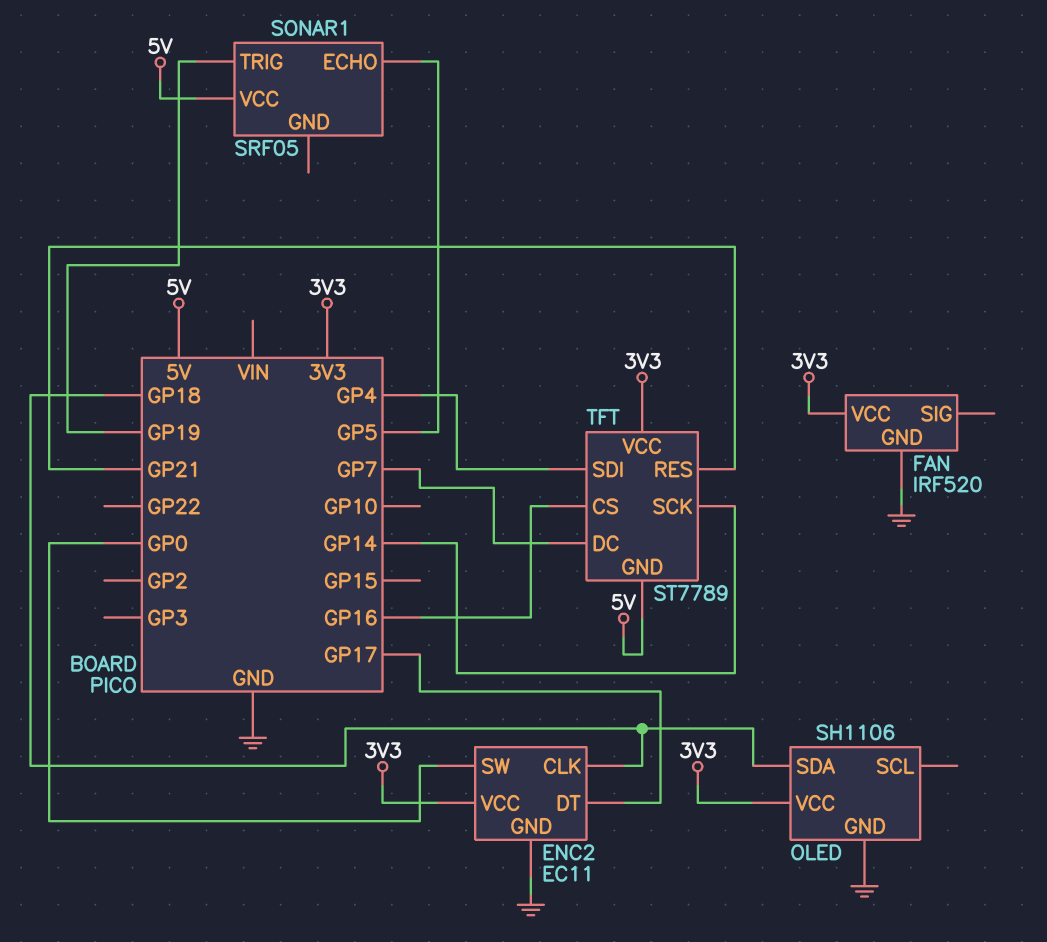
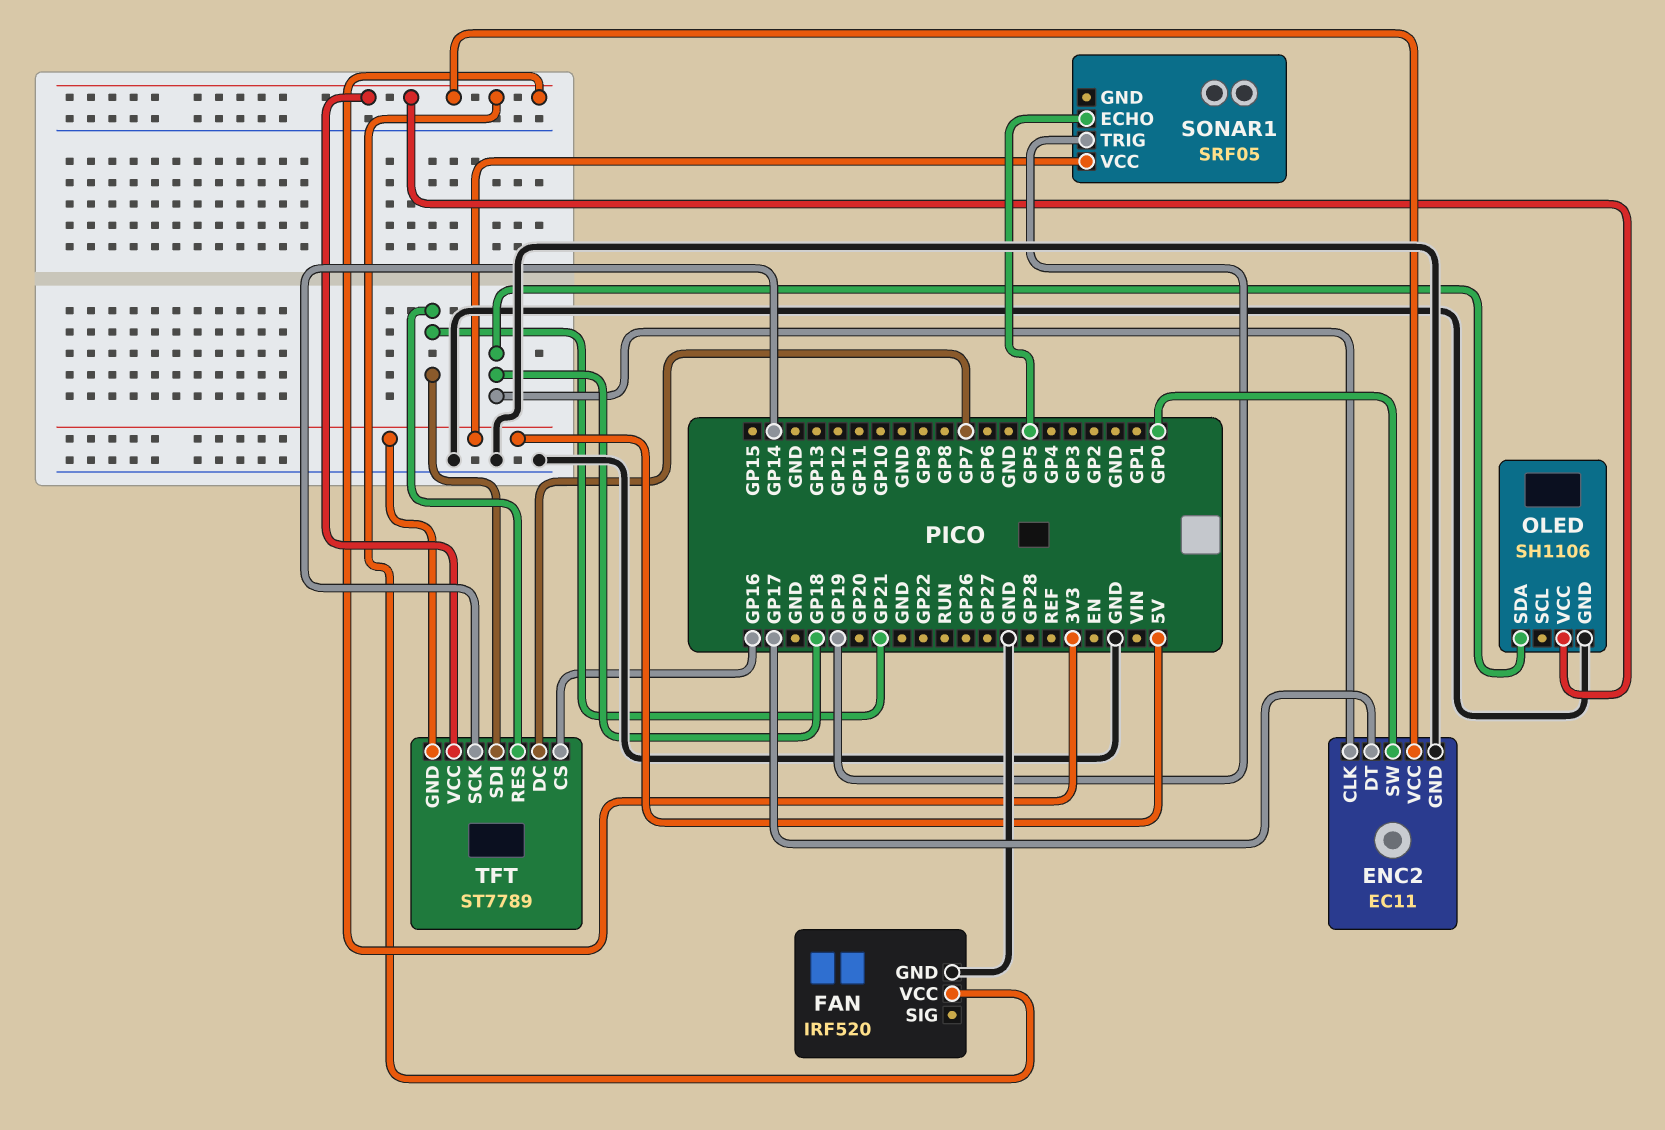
TFT pin SDI: GP4 -> GP21

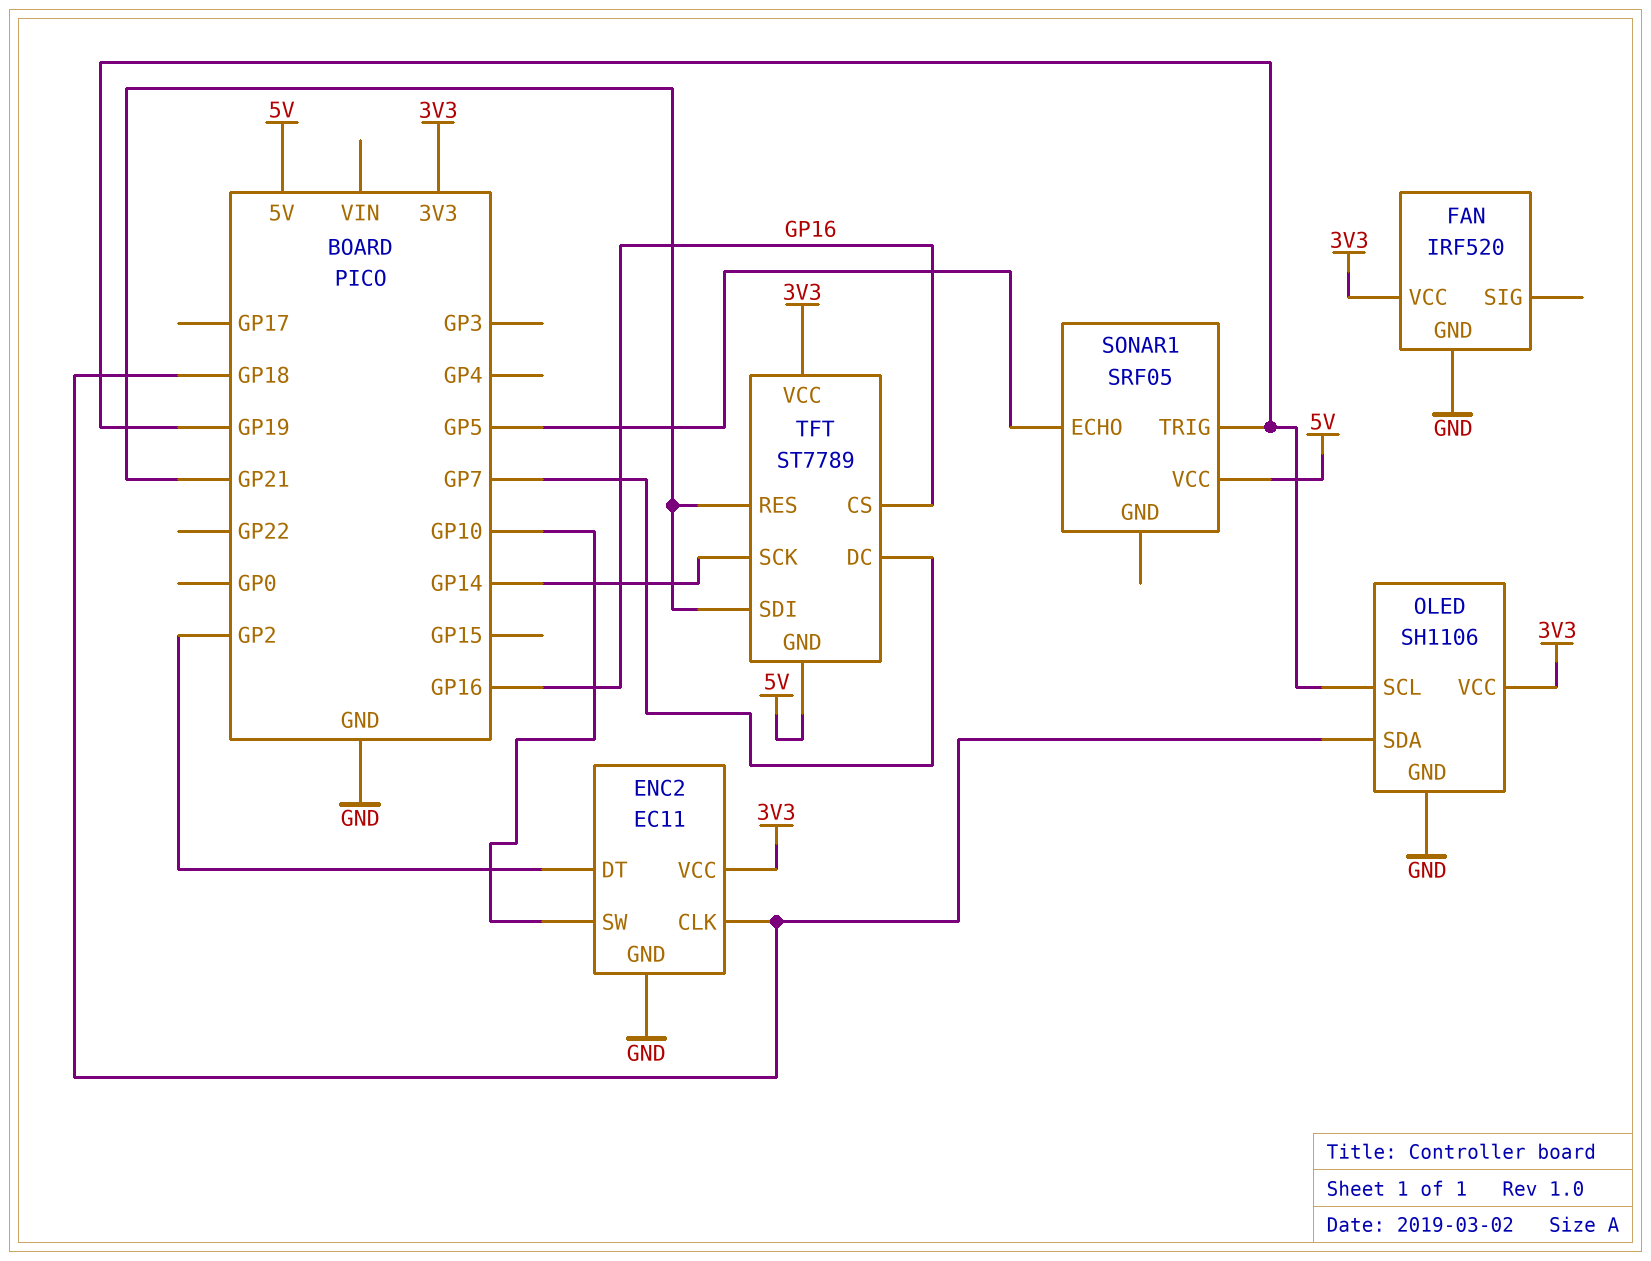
ENC2 pin DT: GP17 -> GP2
ENC2 pin SW: GP0 -> GP10
OLED pin SCL: none -> GP19

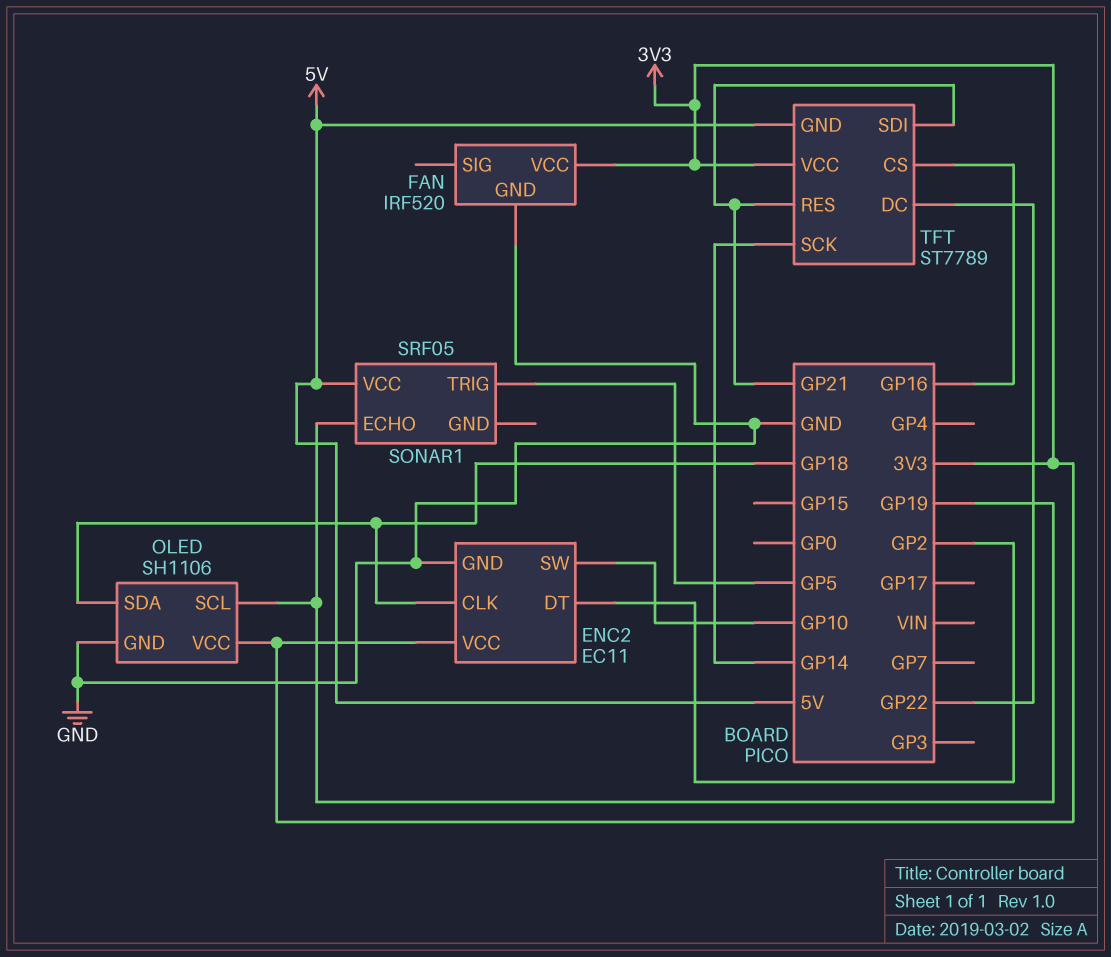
SONAR1 pin ECHO: GP5 -> GP19
SONAR1 pin TRIG: GP19 -> GP5
TFT pin DC: GP7 -> GP22

